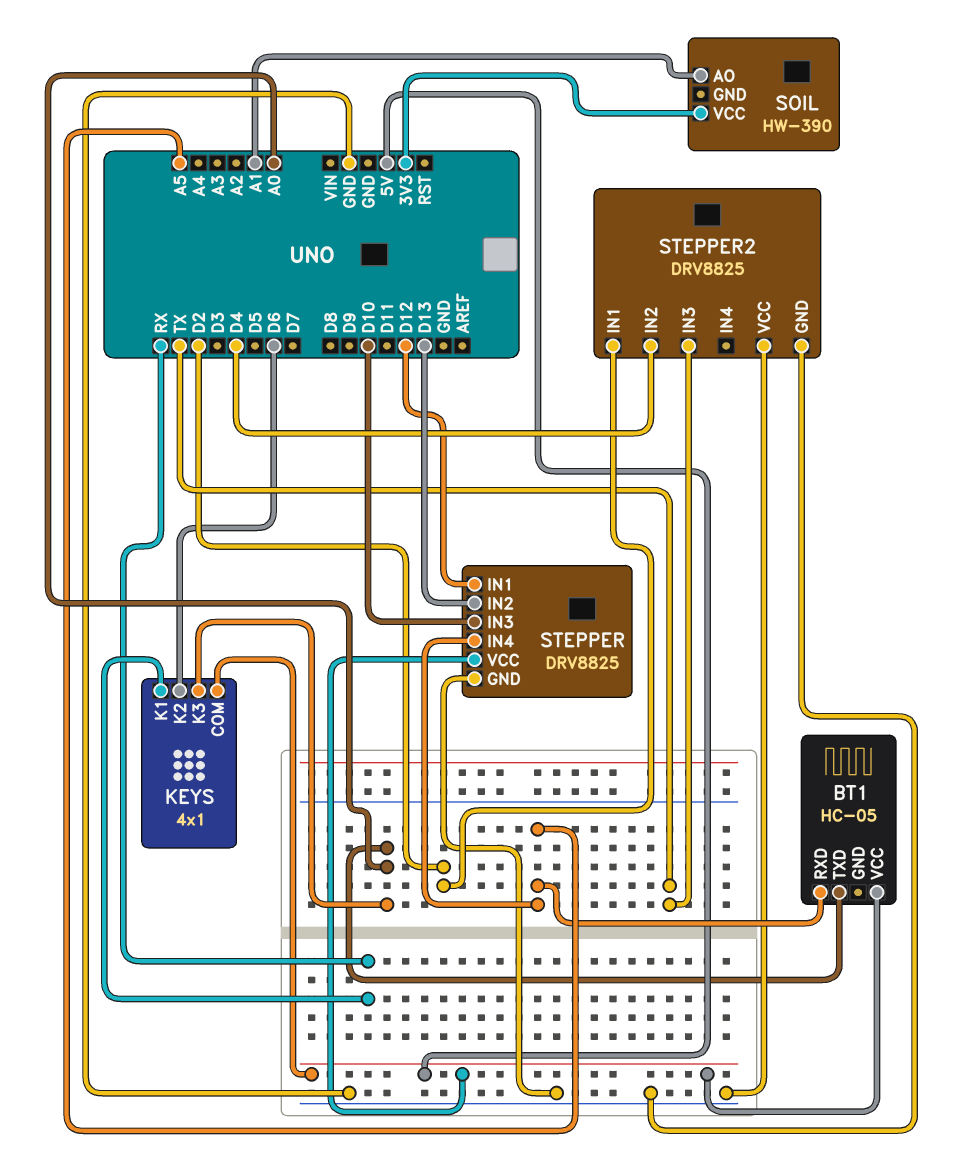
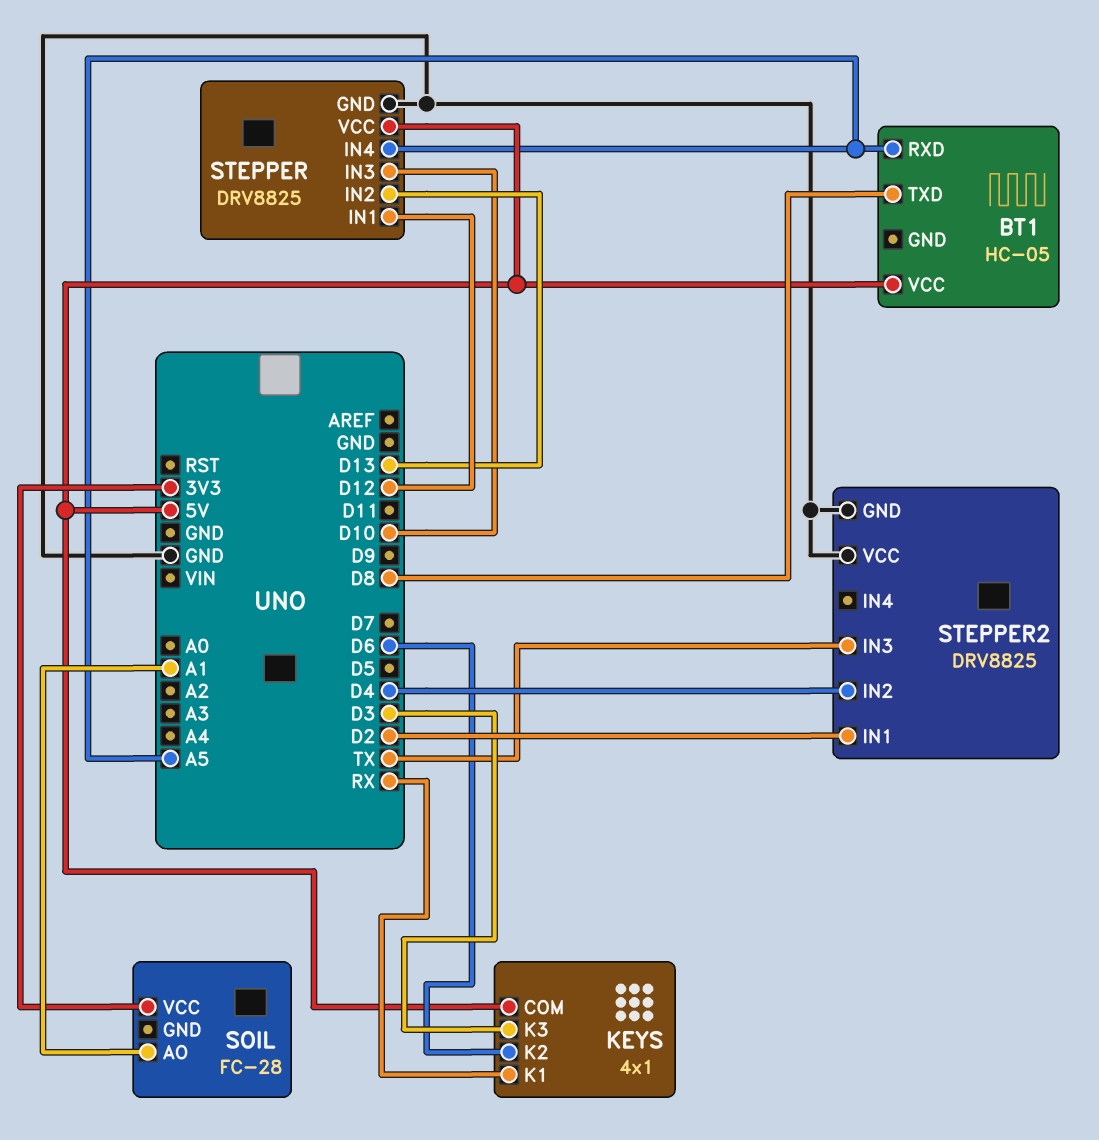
BT1 pin TXD: A0 -> D8
KEYS pin K3: A0 -> D3
SOIL: HW-390 -> FC-28

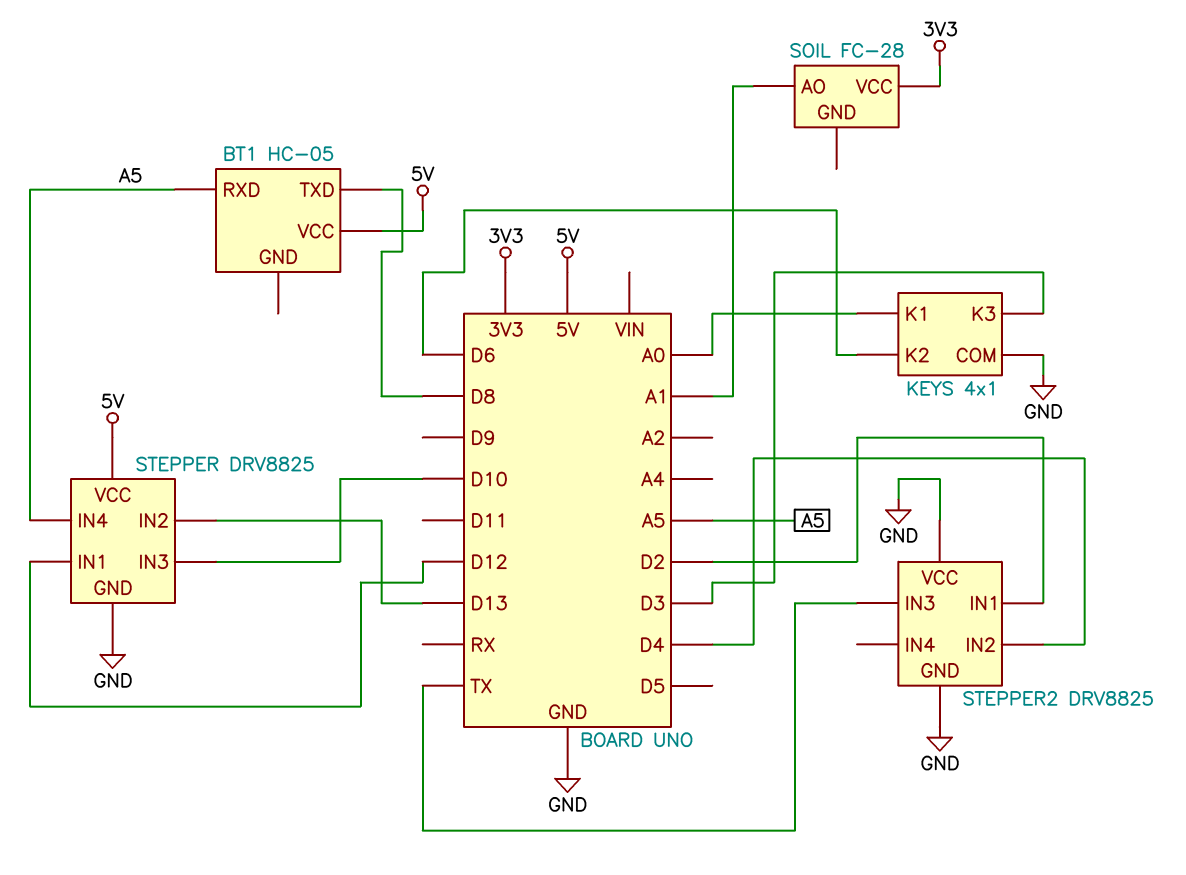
KEYS pin COM: 5V -> GND
KEYS pin K1: RX -> A0

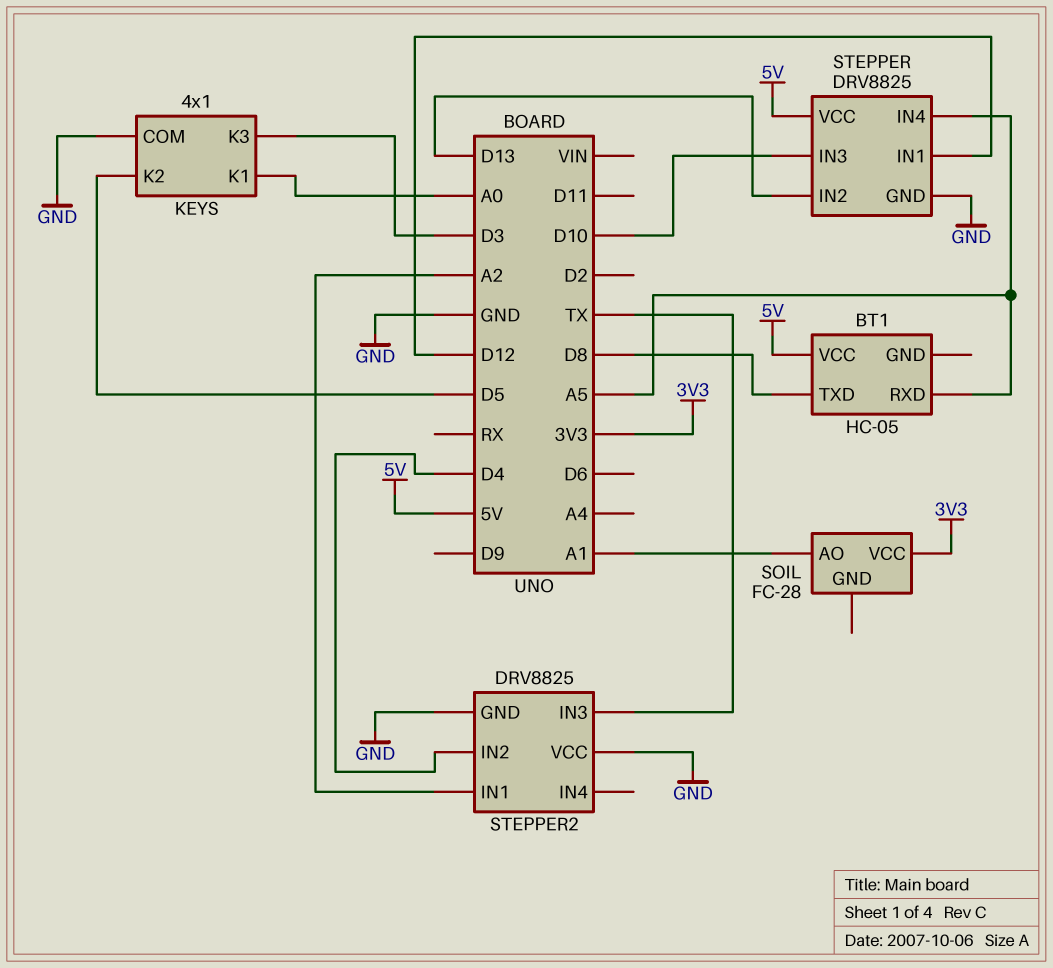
KEYS pin K2: D6 -> D5
STEPPER2 pin IN1: D2 -> A2

